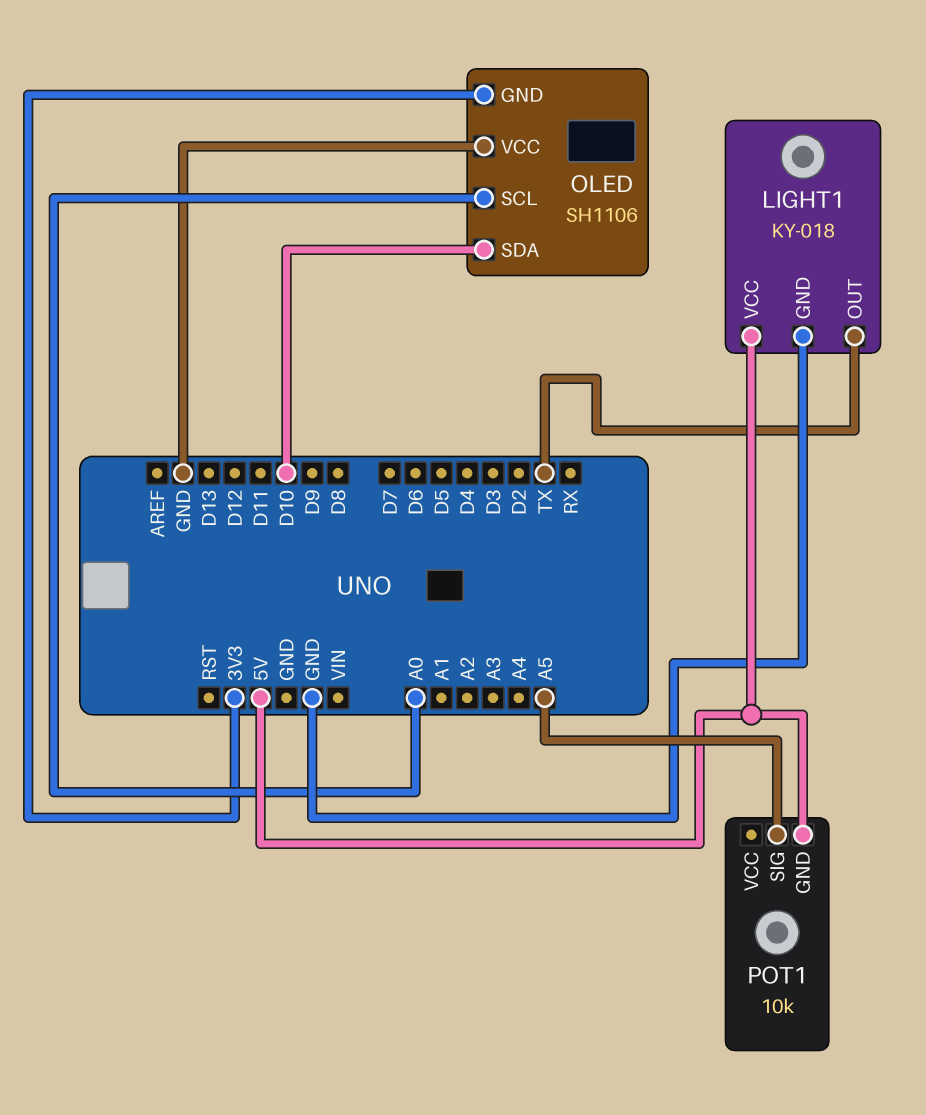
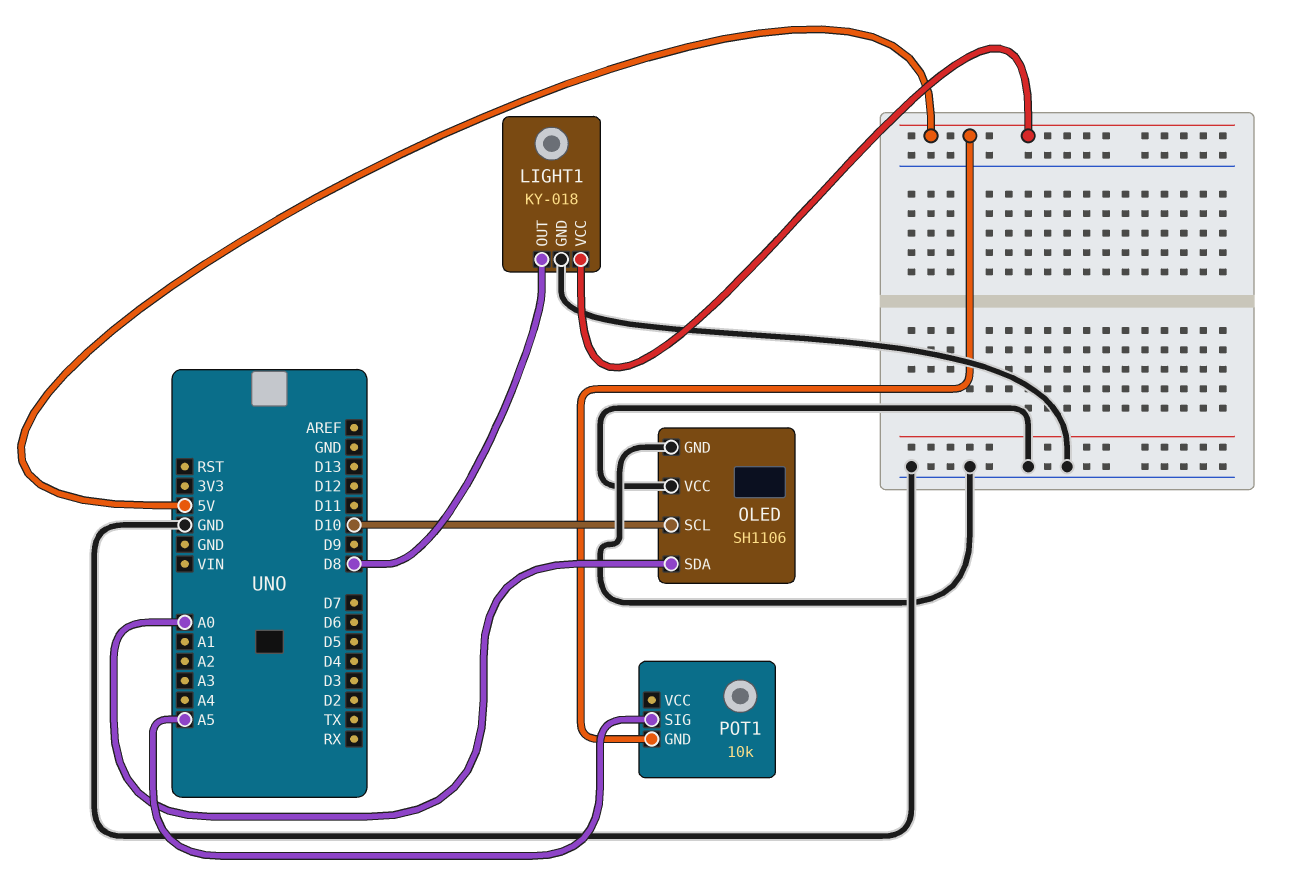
LIGHT1 pin OUT: TX -> D8
OLED pin GND: 3V3 -> GND
OLED pin SCL: A0 -> D10
OLED pin SDA: D10 -> A0

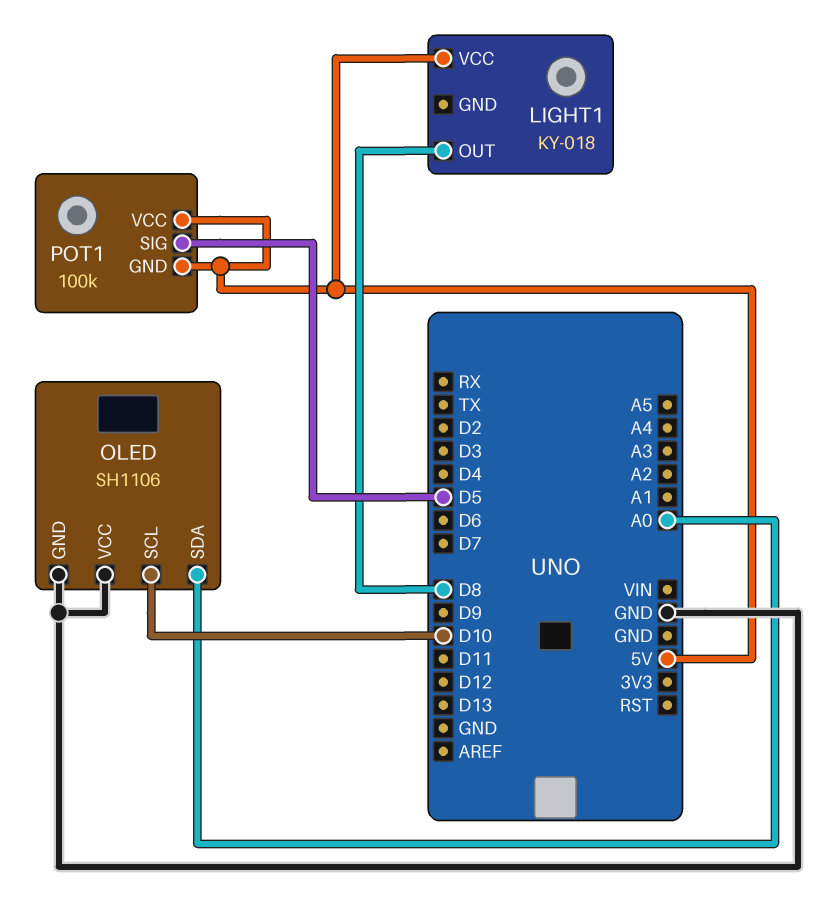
LIGHT1 pin GND: GND -> none
POT1: 10k -> 100k
POT1 pin SIG: A5 -> D5
POT1 pin VCC: none -> 5V

